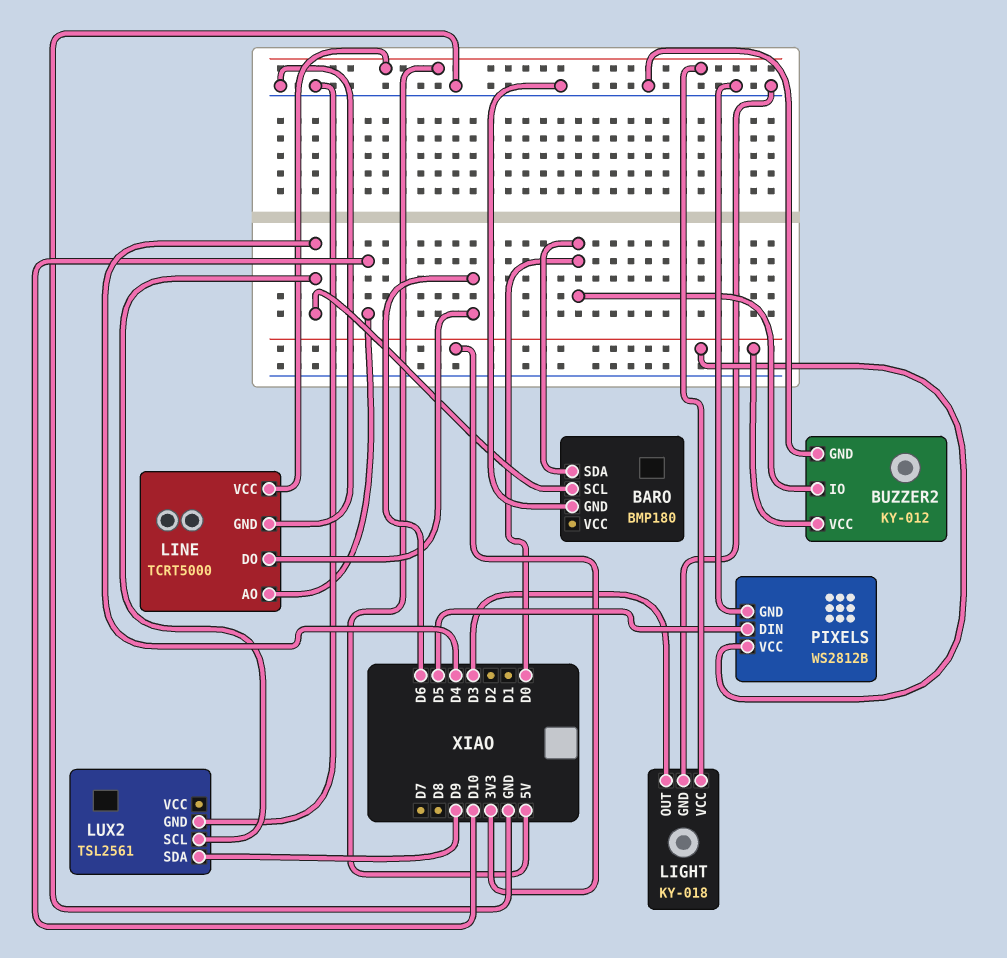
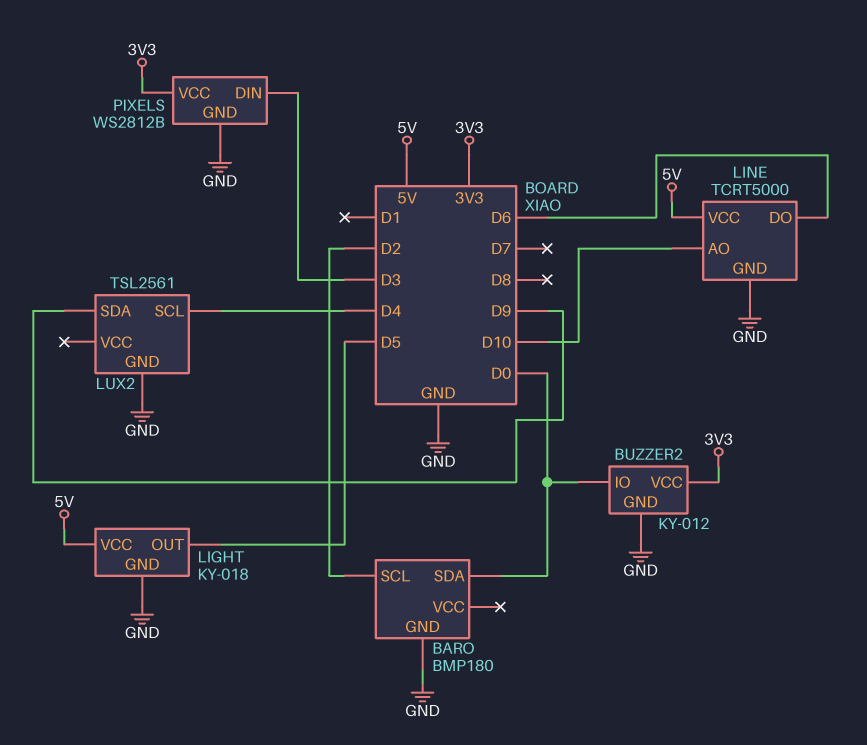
BARO pin SCL: D4 -> D2
LIGHT pin OUT: D3 -> D5
PIXELS pin DIN: D5 -> D3

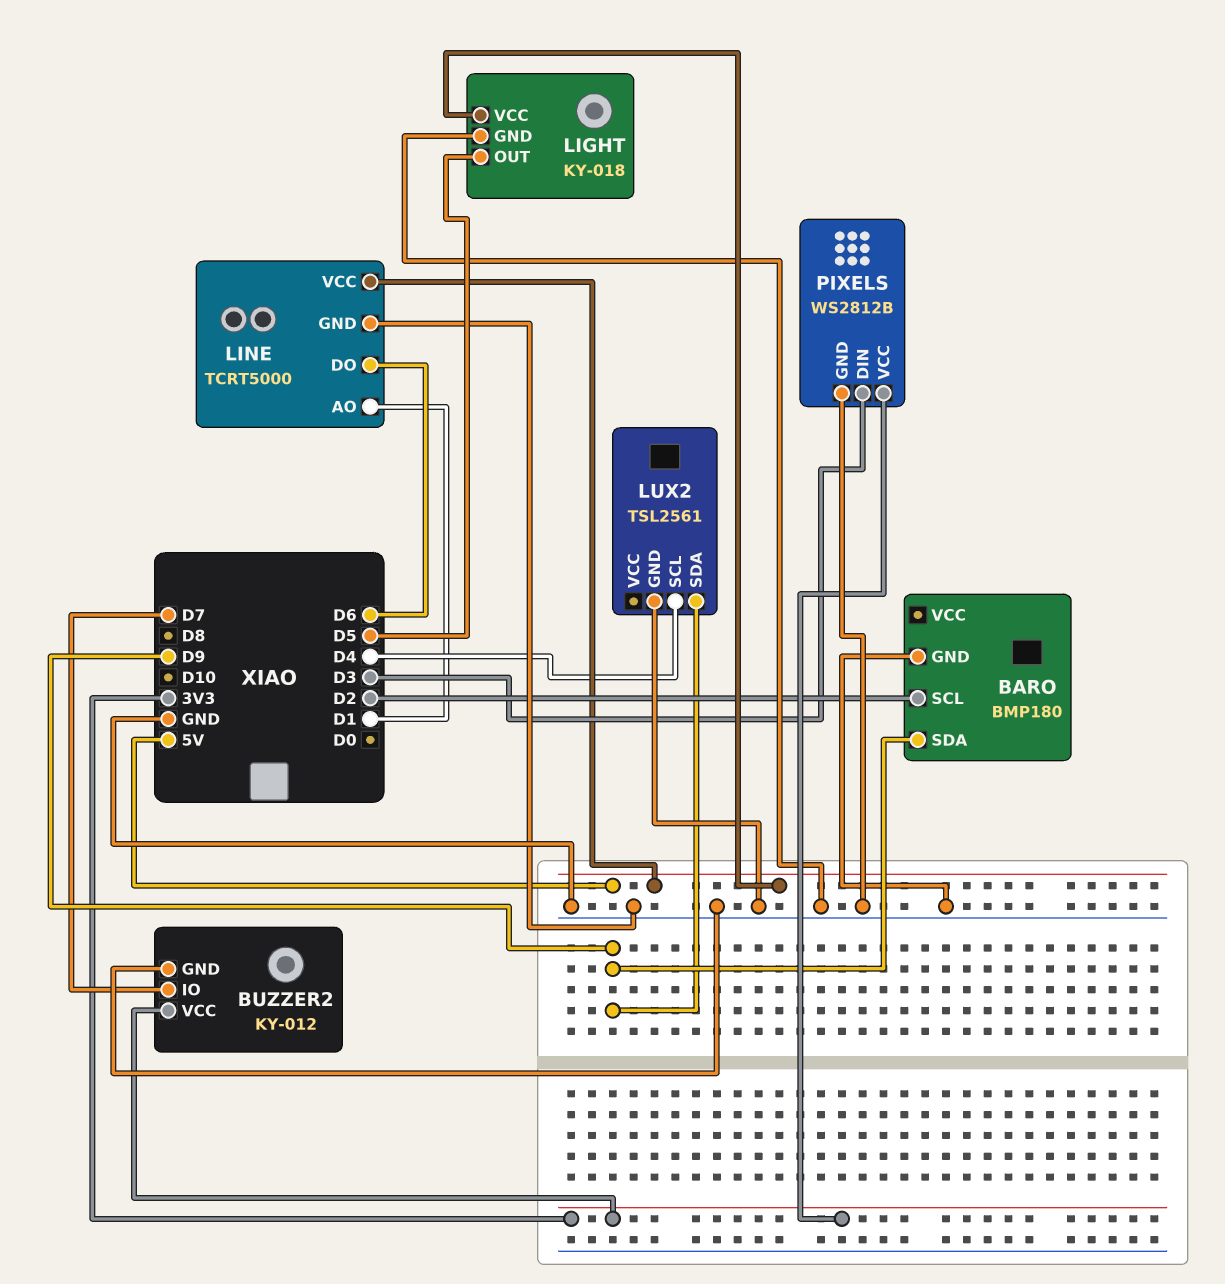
BARO pin SDA: D0 -> D9
BUZZER2 pin IO: D0 -> D7
LINE pin AO: D10 -> D1

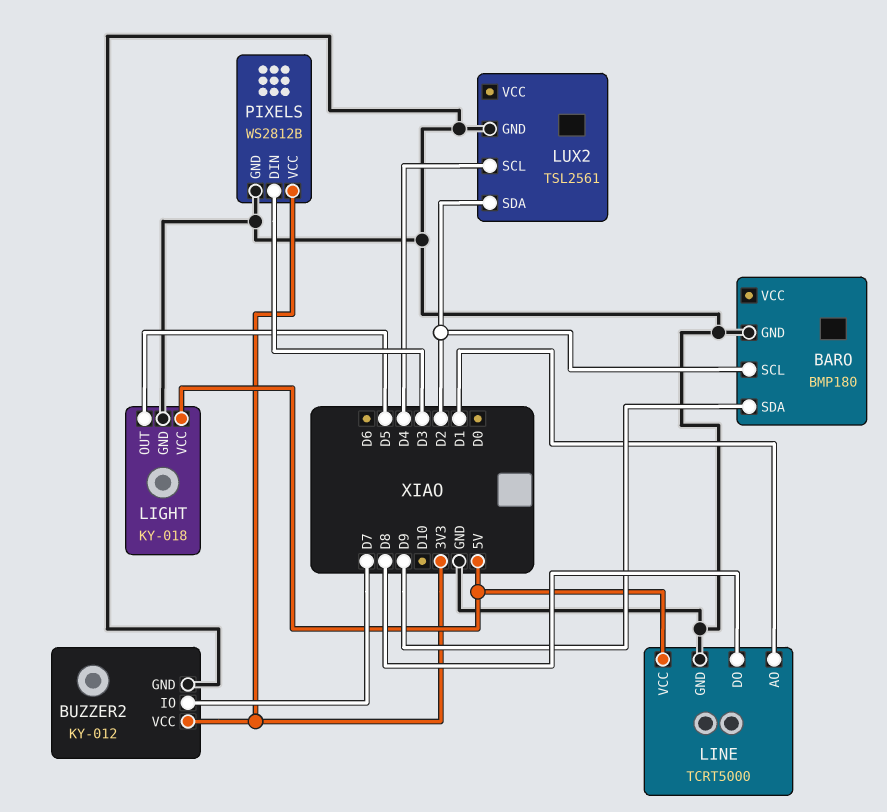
LINE pin DO: D6 -> D8
LUX2 pin SDA: D9 -> D2

